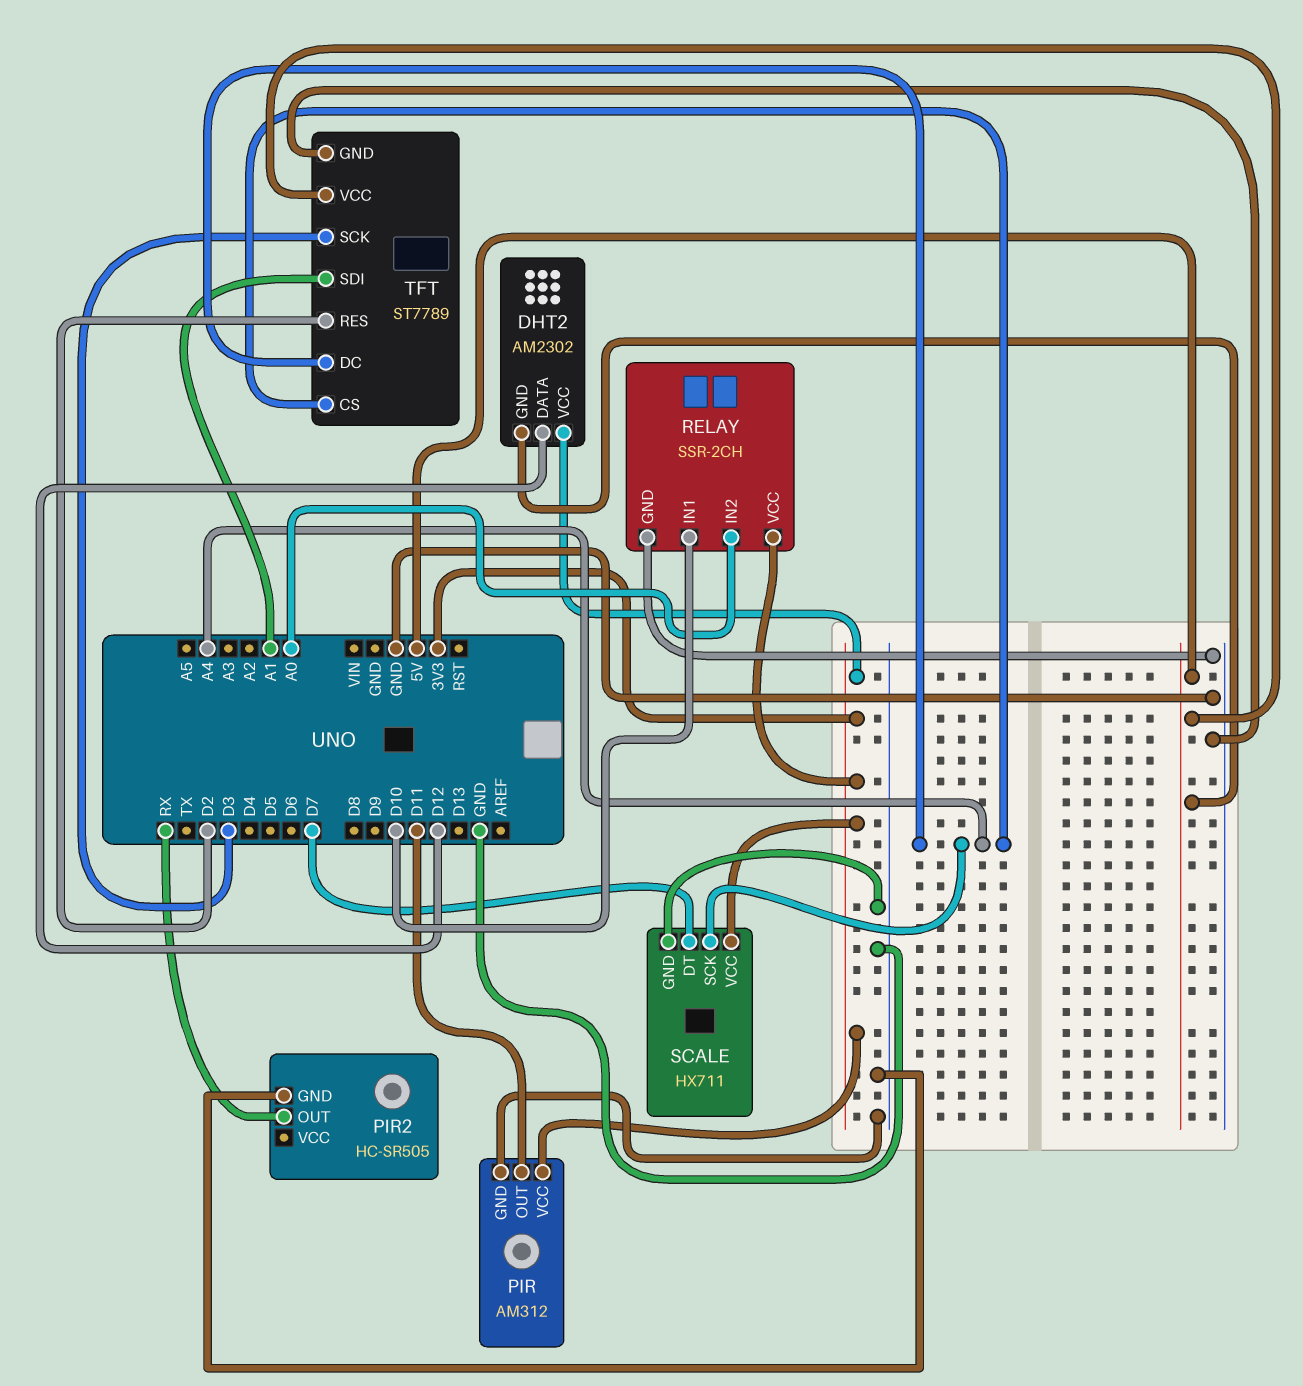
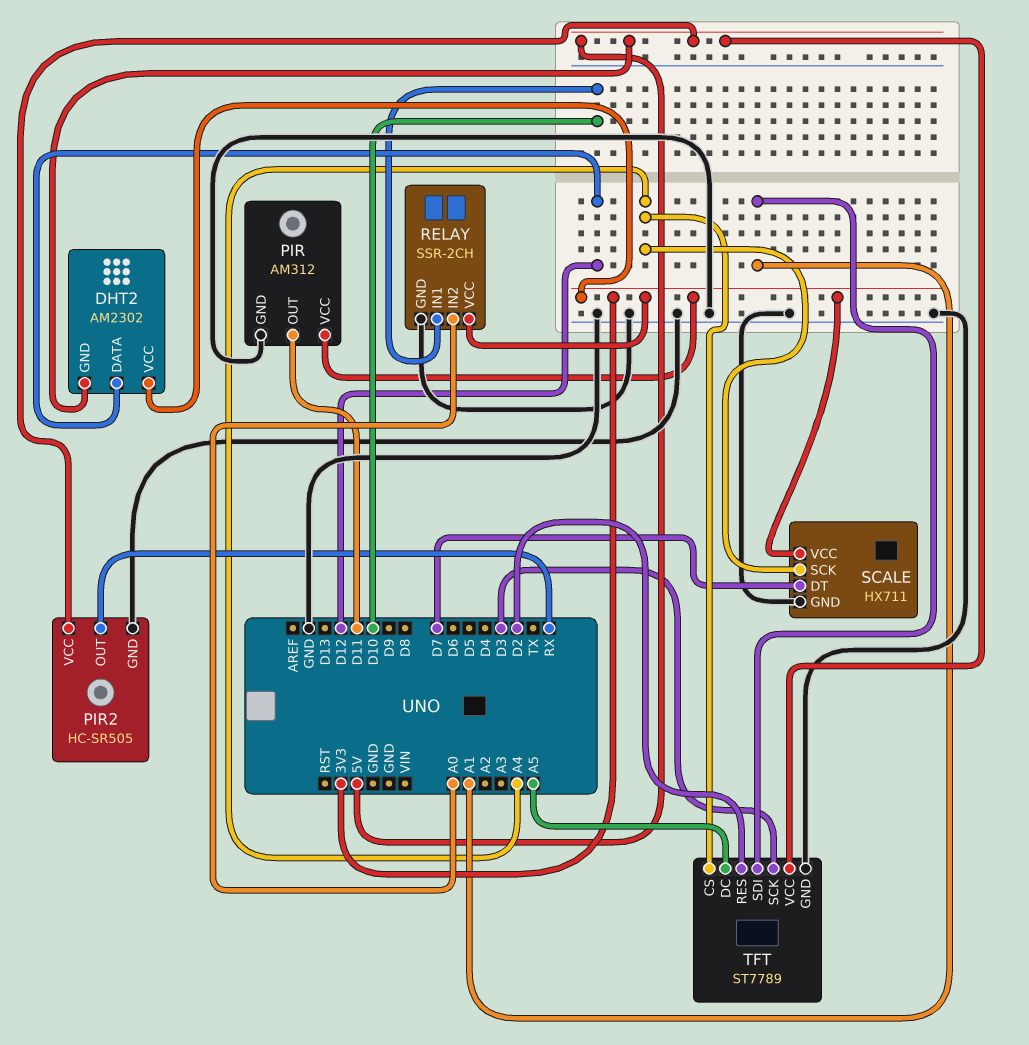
PIR2 pin VCC: none -> 5V
TFT pin DC: A4 -> A5

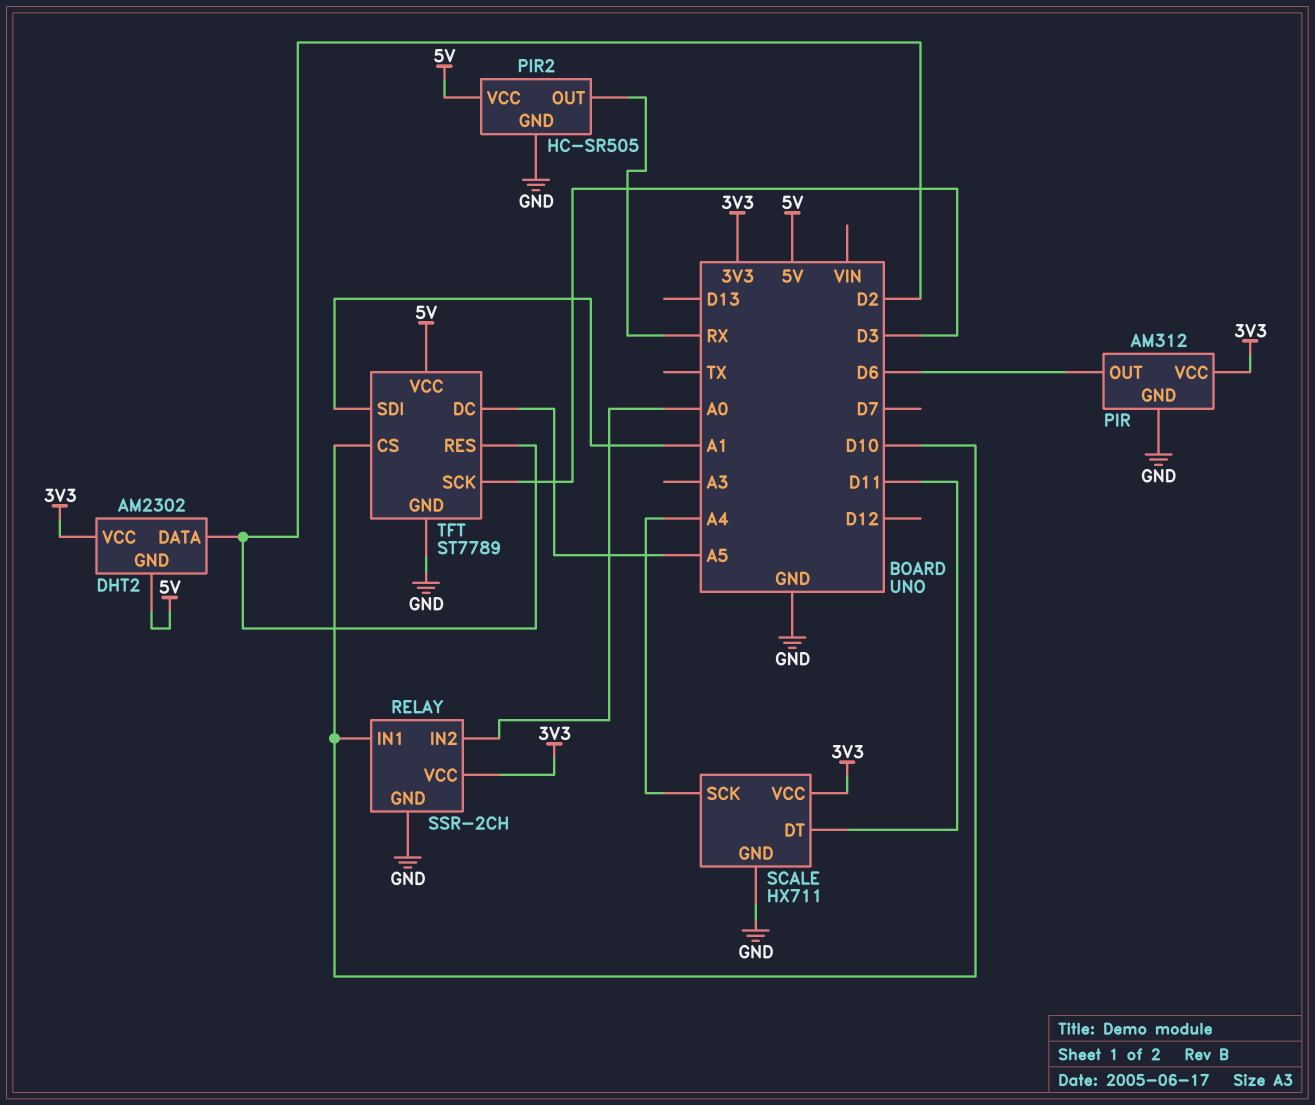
DHT2 pin DATA: D12 -> D2
PIR pin OUT: D11 -> D6
SCALE pin DT: D7 -> D11
TFT pin CS: A4 -> D10

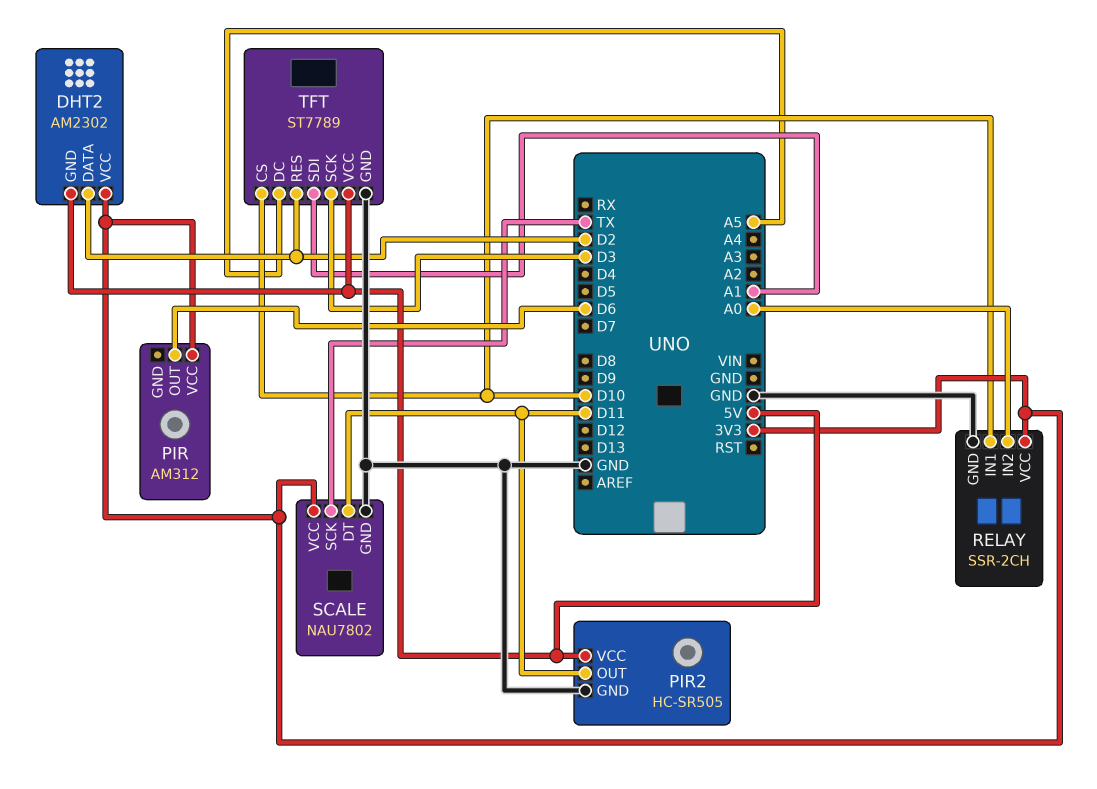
PIR pin GND: GND -> none
PIR2 pin OUT: RX -> D11
SCALE: HX711 -> NAU7802
SCALE pin SCK: A4 -> TX

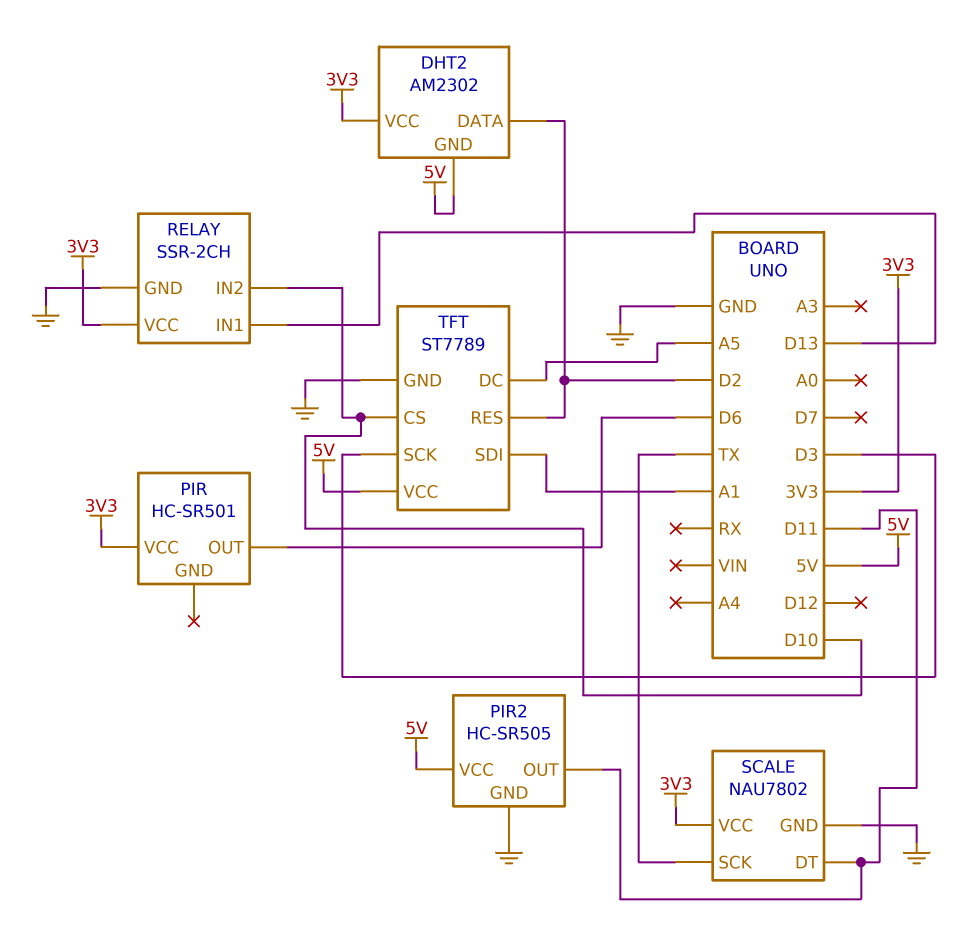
PIR: AM312 -> HC-SR501
RELAY pin IN1: D10 -> D13
RELAY pin IN2: A0 -> D10

